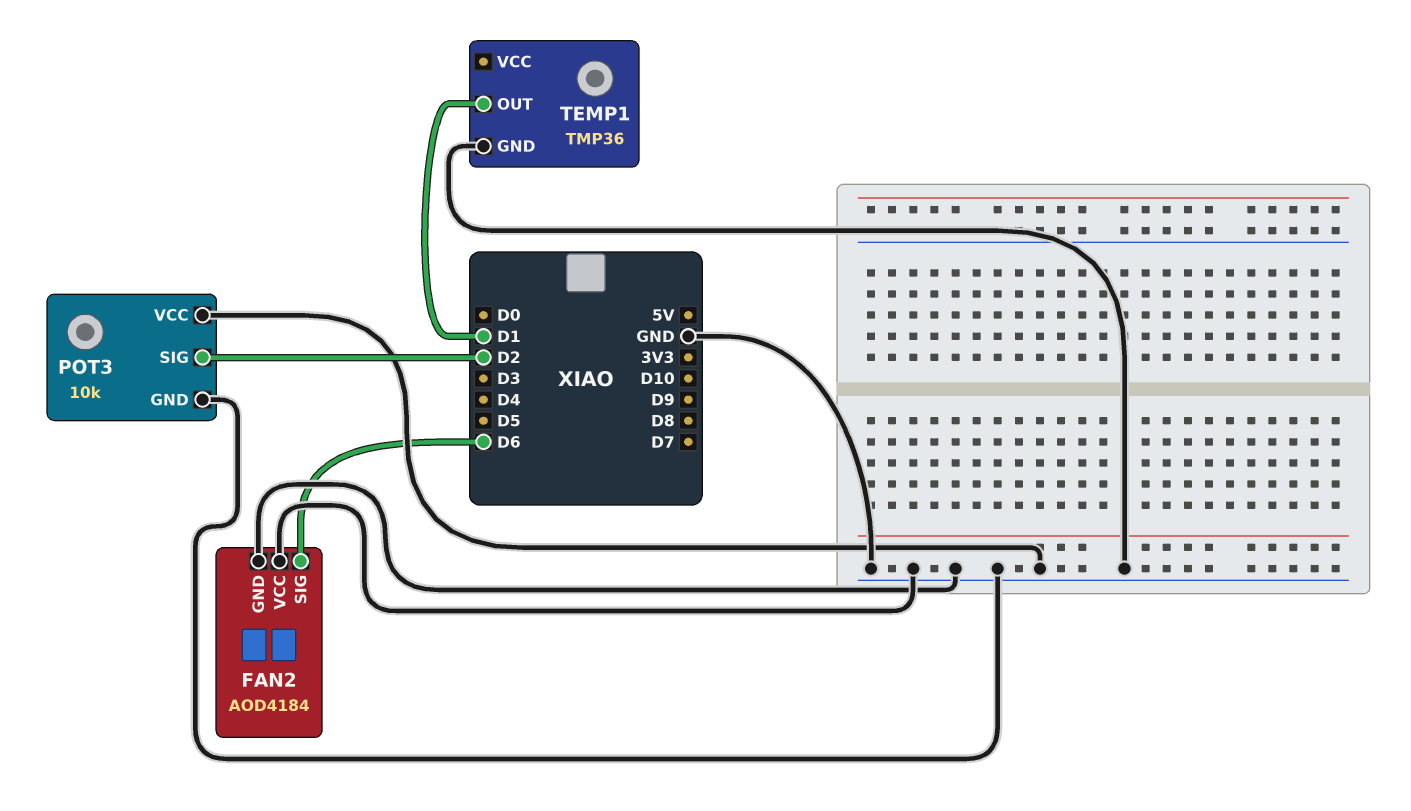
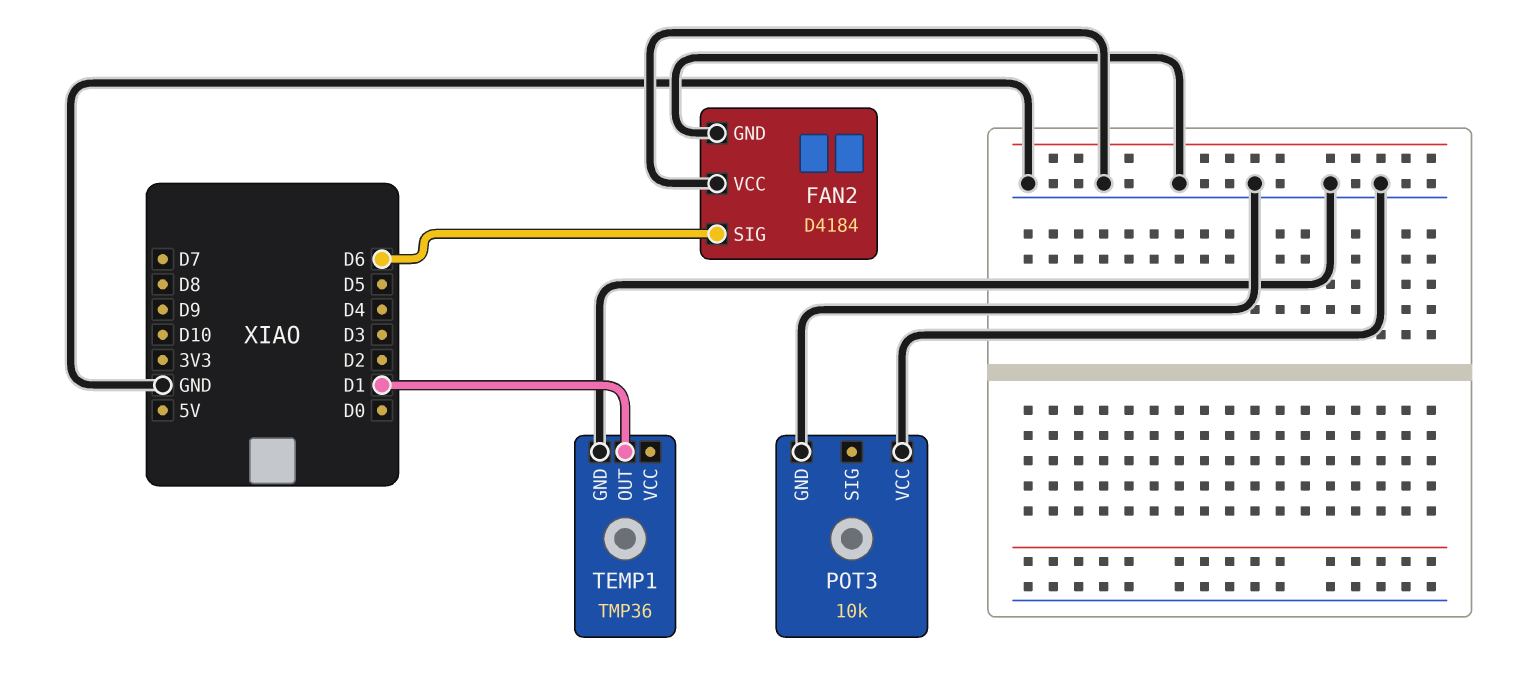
FAN2: AOD4184 -> D4184
POT3 pin SIG: D2 -> none

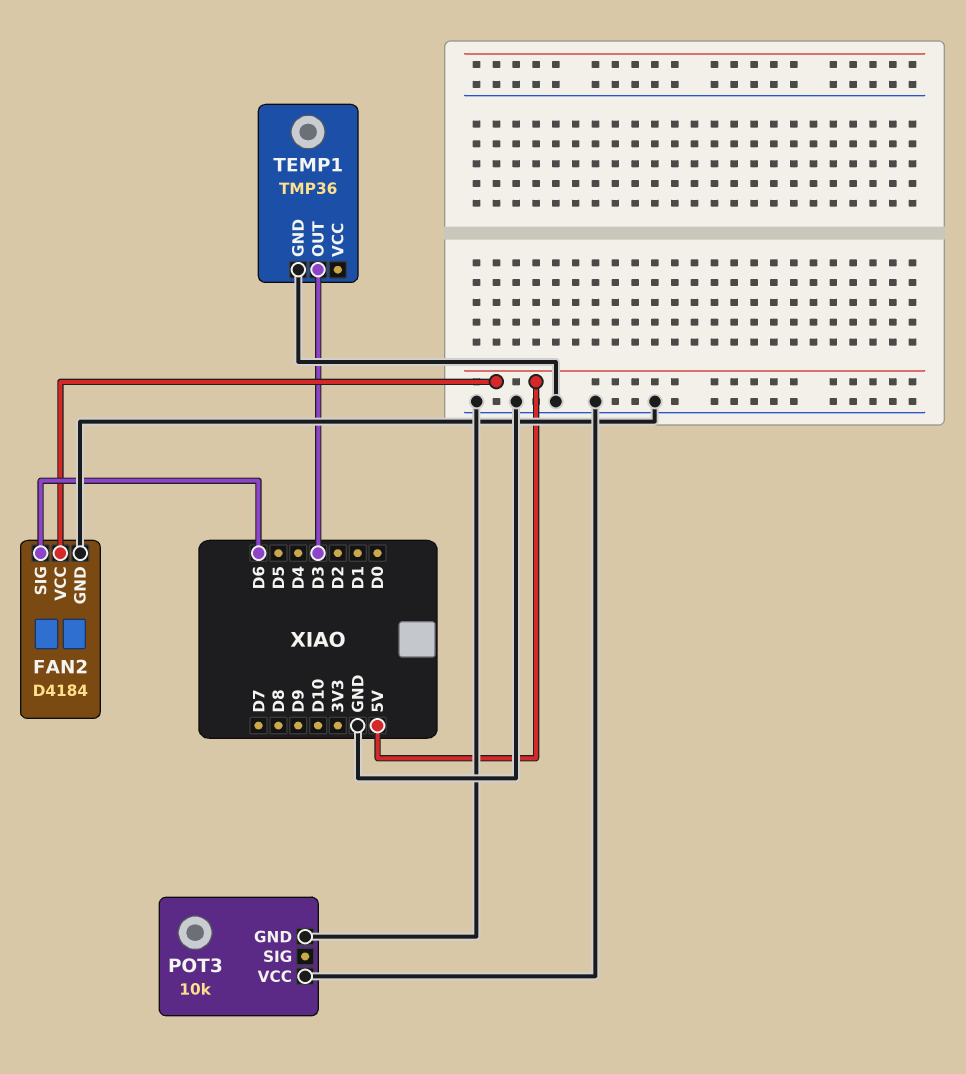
FAN2 pin VCC: GND -> 5V
TEMP1 pin OUT: D1 -> D3

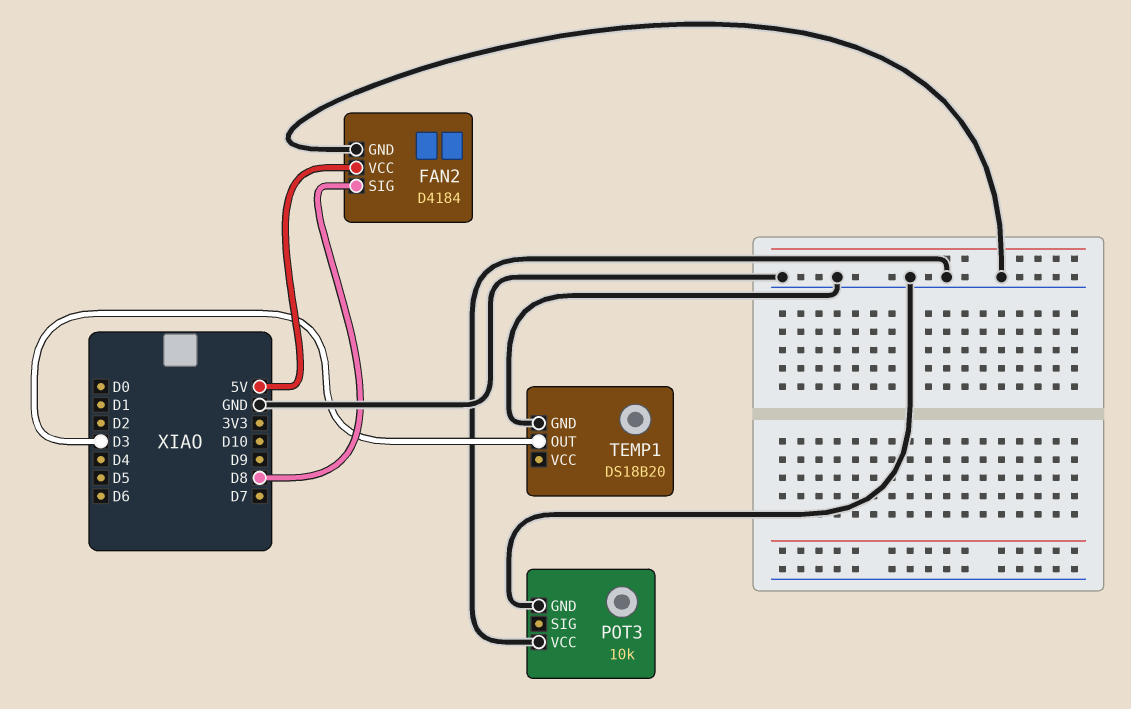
FAN2 pin SIG: D6 -> D8
TEMP1: TMP36 -> DS18B20

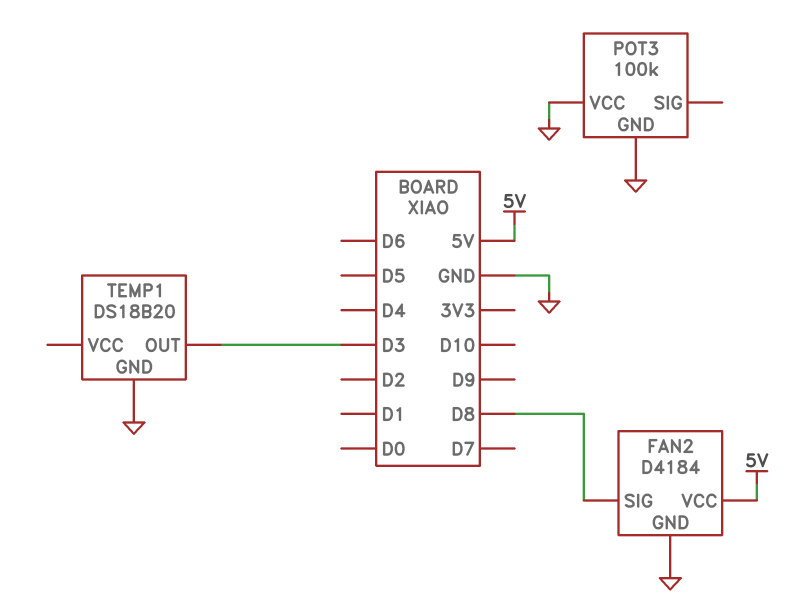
POT3: 10k -> 100k

